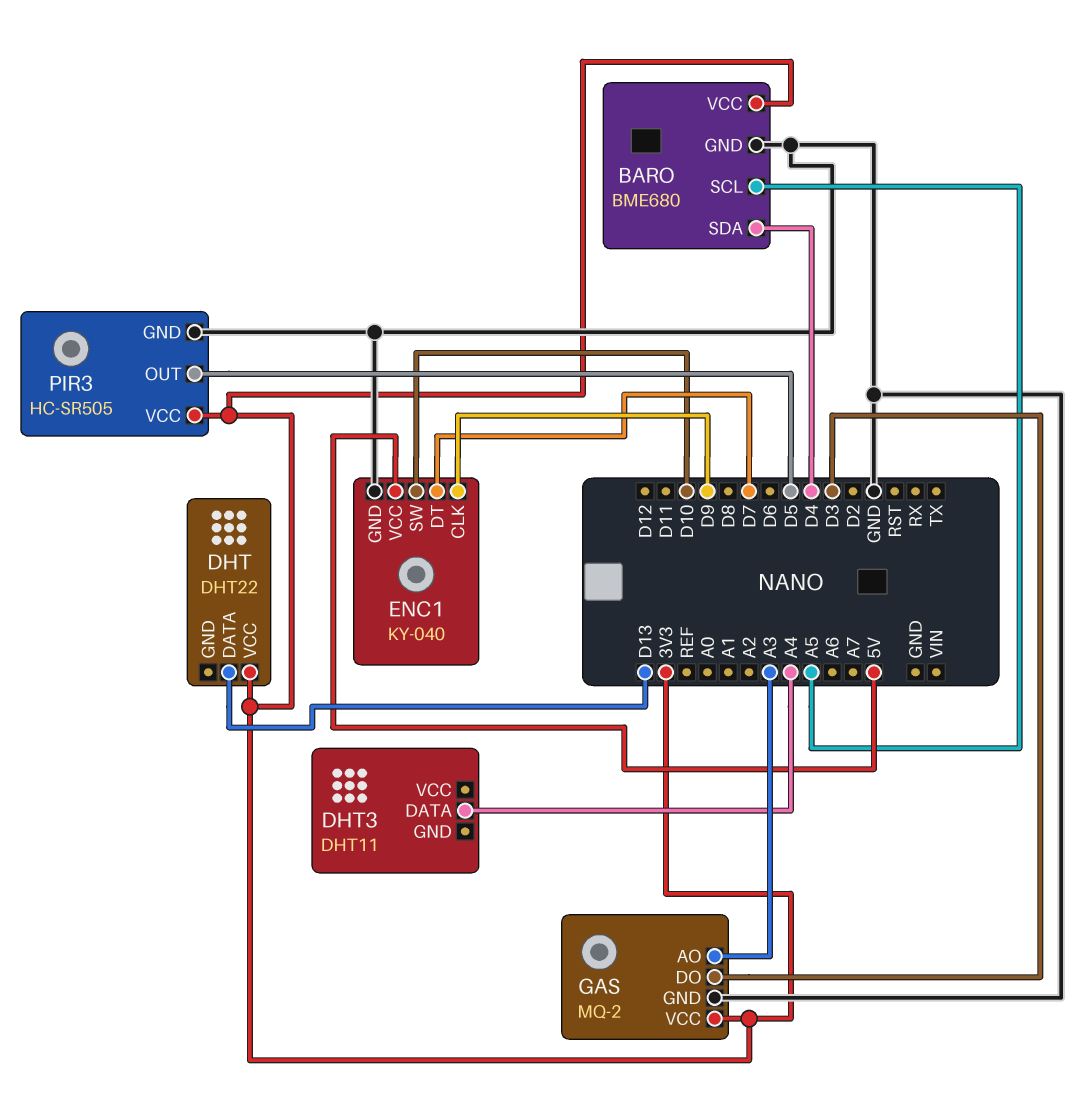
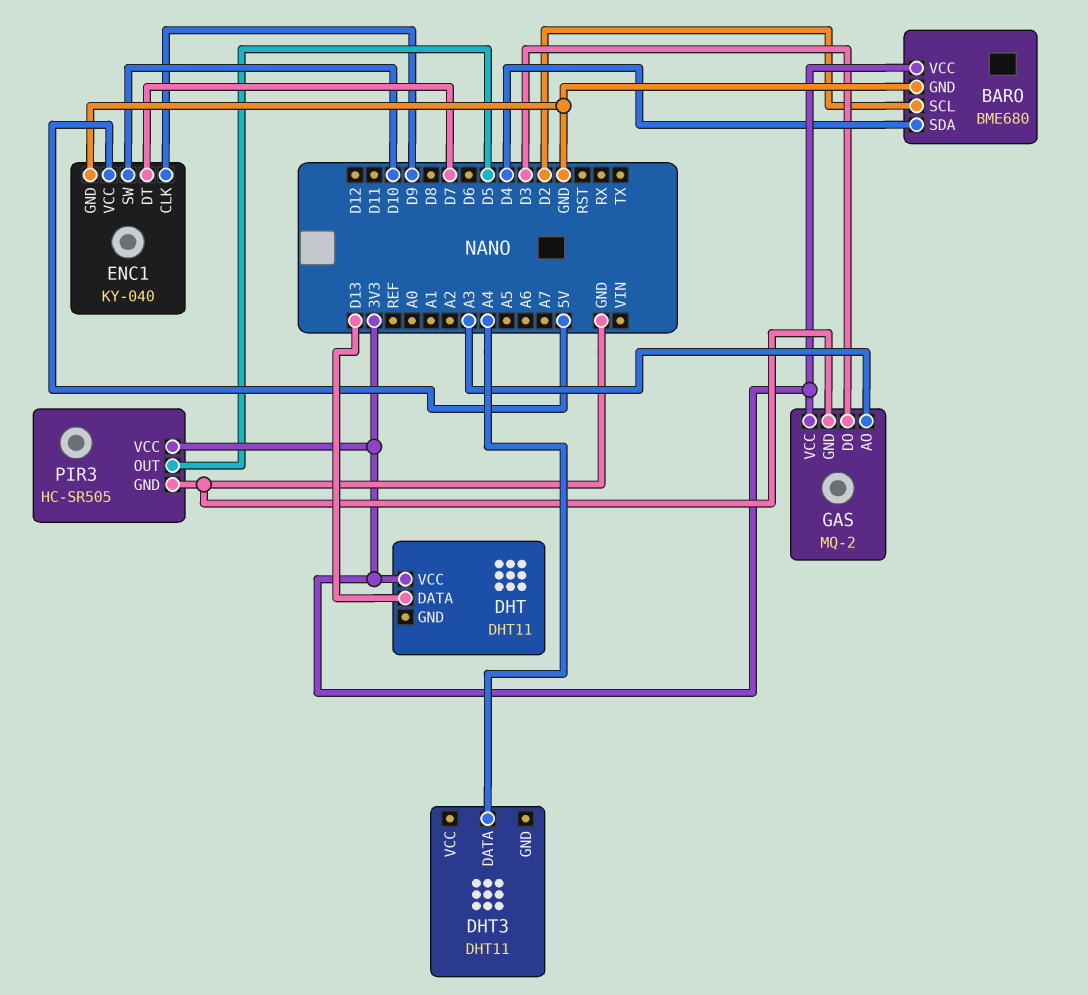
BARO pin SCL: A5 -> D2
DHT: DHT22 -> DHT11

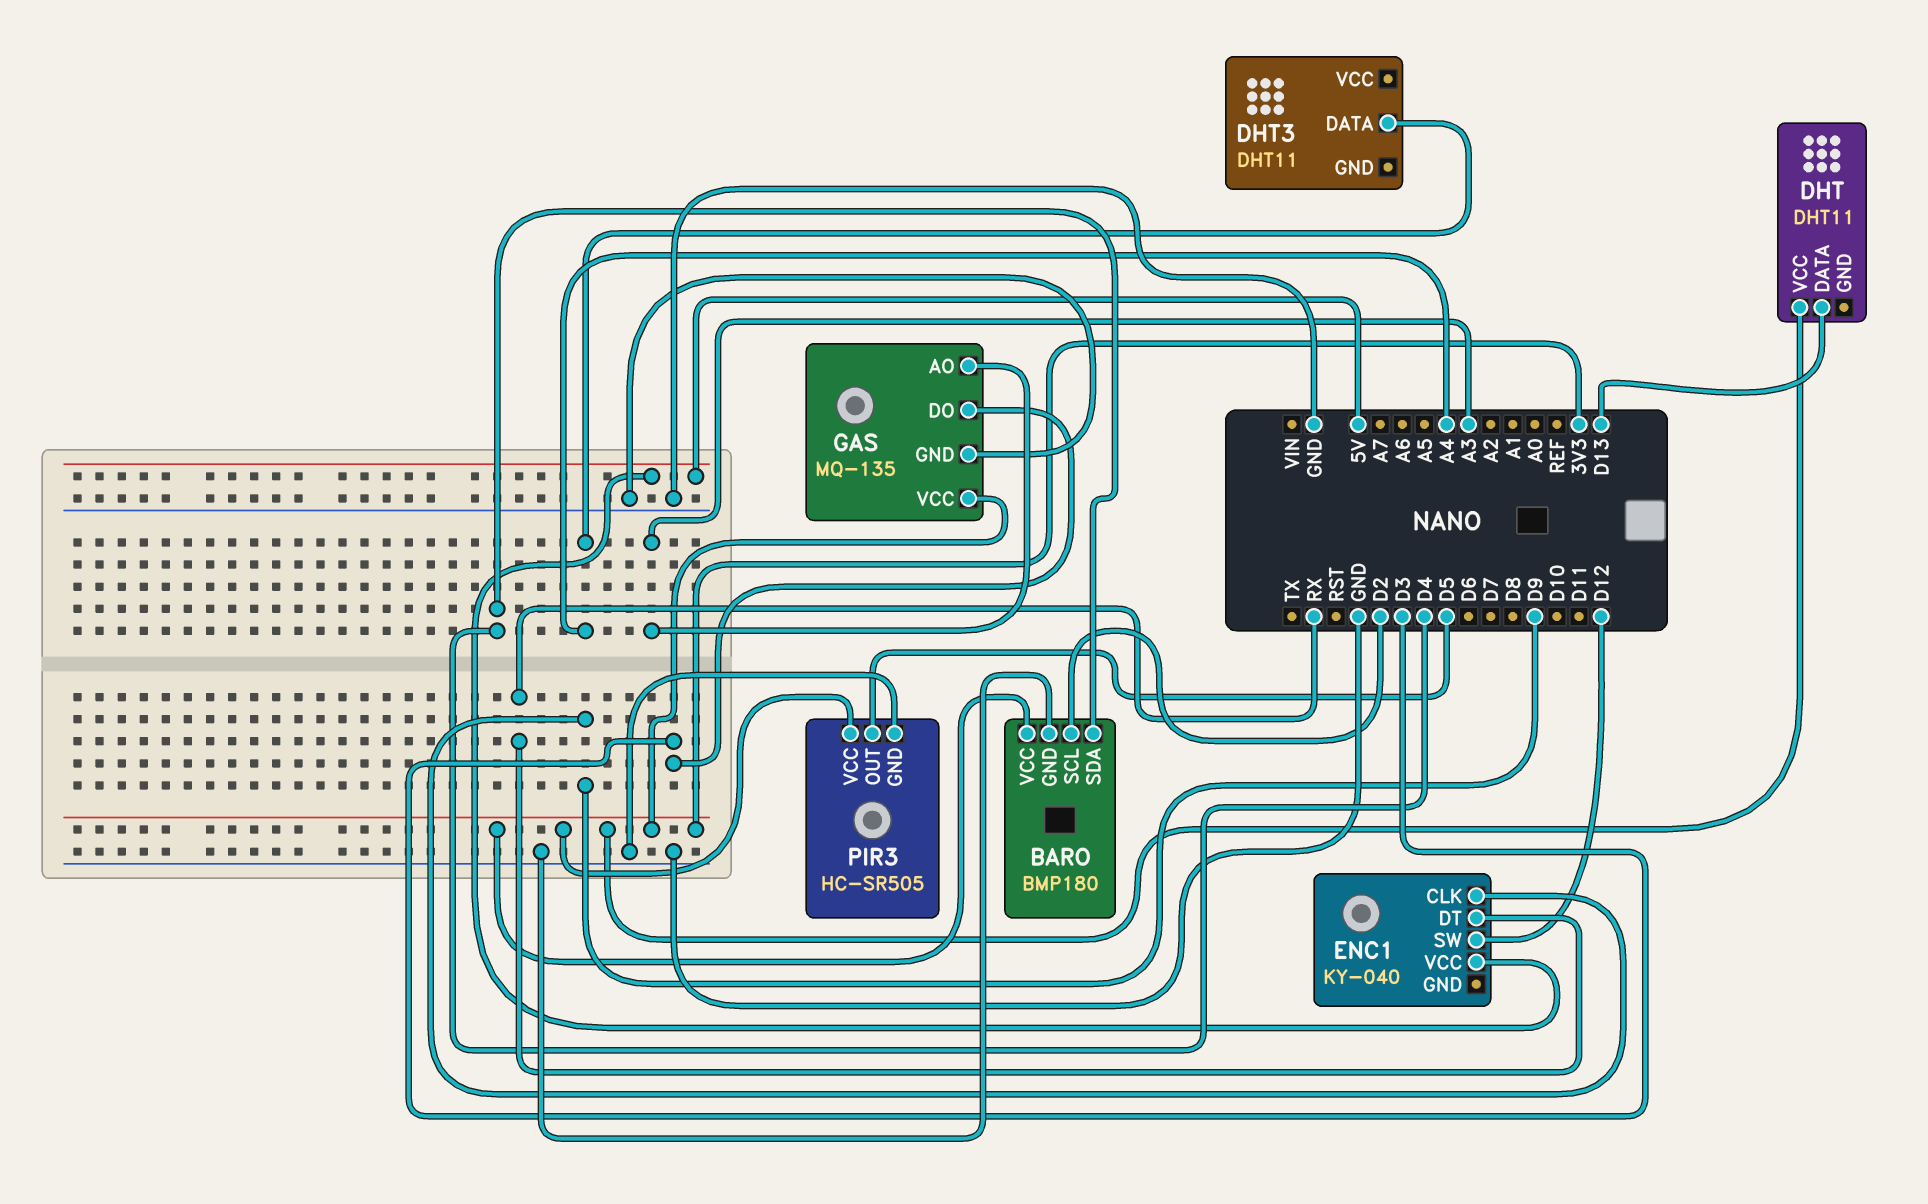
BARO: BME680 -> BMP180
ENC1 pin DT: D7 -> RX
ENC1 pin GND: GND -> none
ENC1 pin SW: D10 -> D12
GAS: MQ-2 -> MQ-135

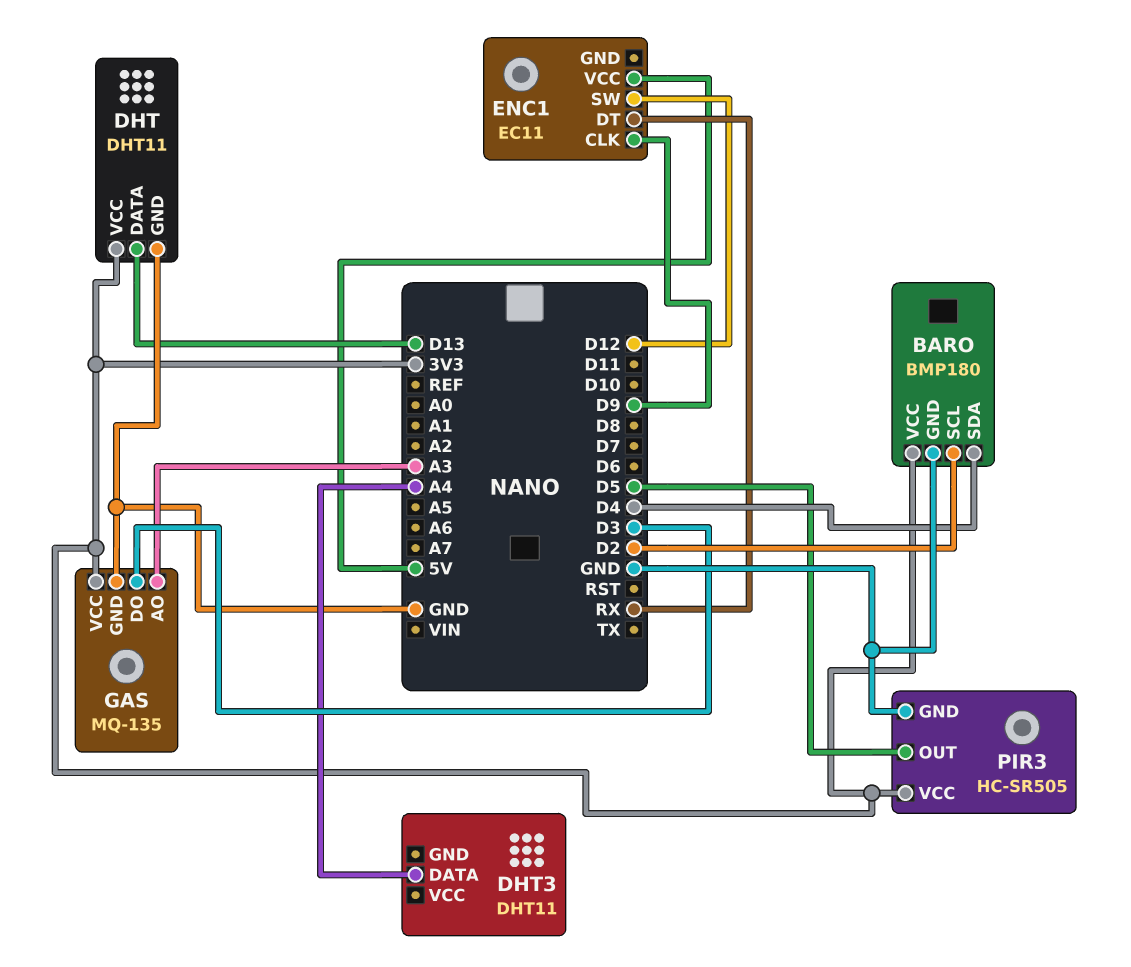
DHT pin GND: none -> GND
ENC1: KY-040 -> EC11

